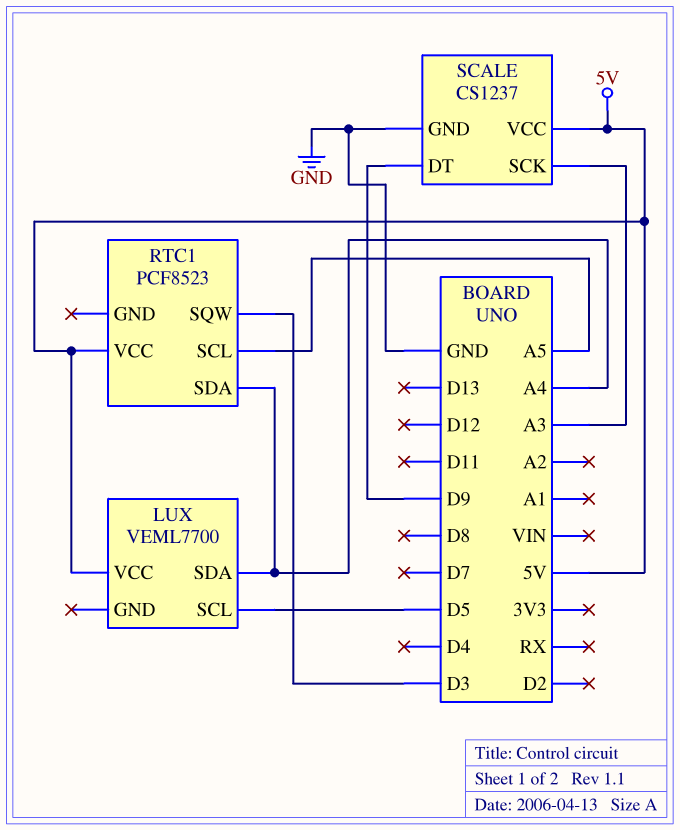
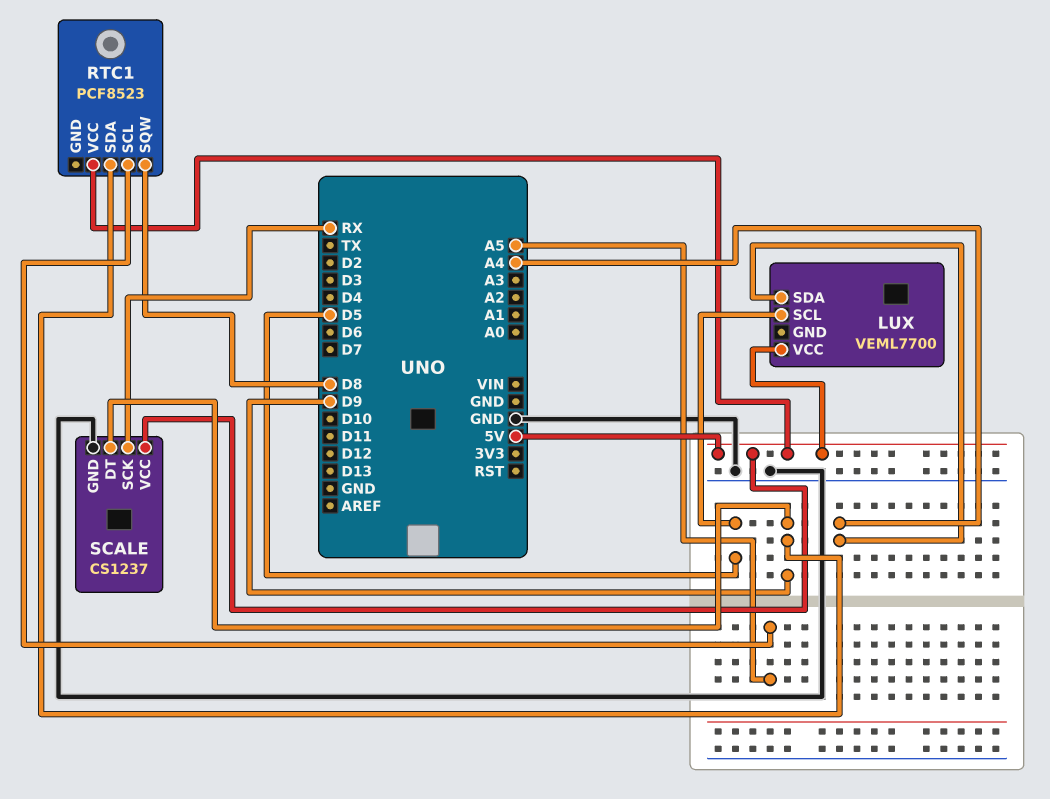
RTC1 pin SDA: A4 -> D9
RTC1 pin SQW: D3 -> D8
SCALE pin SCK: A3 -> RX

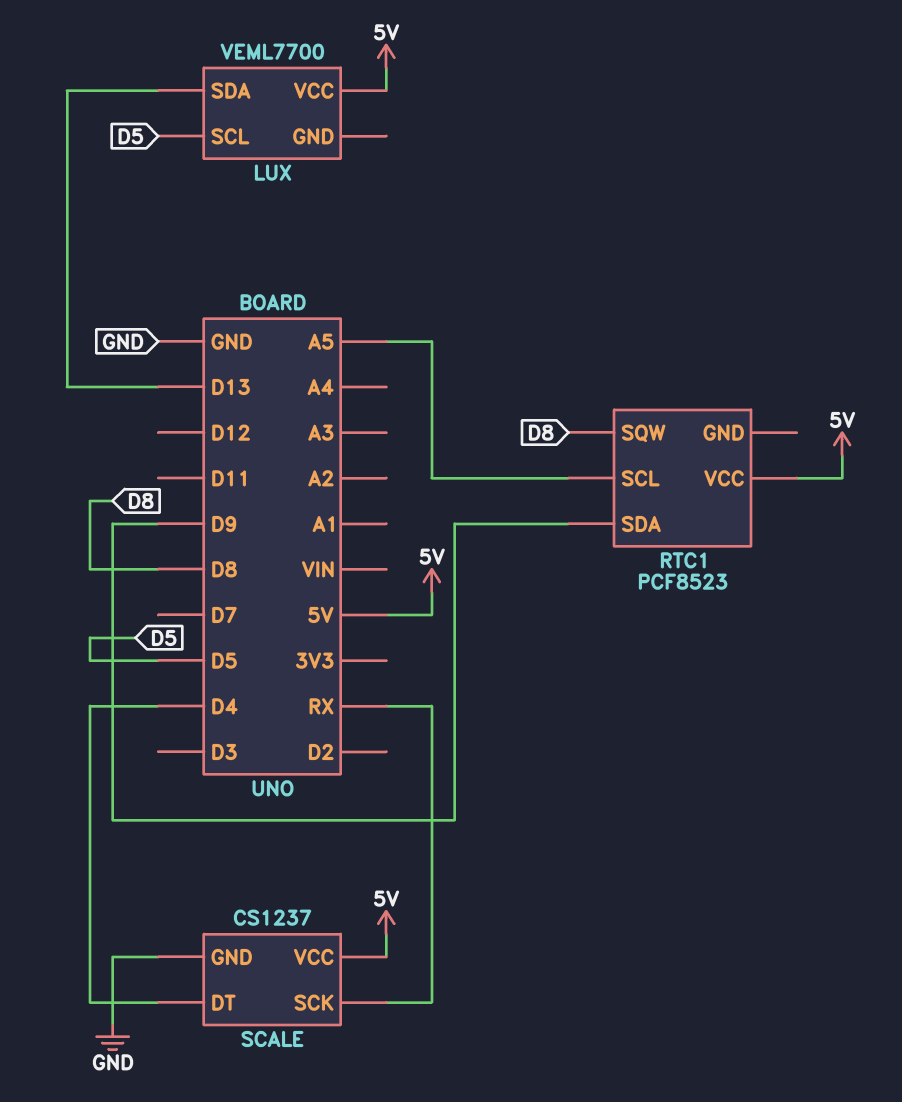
LUX pin SDA: A4 -> D13
SCALE pin DT: D9 -> D4

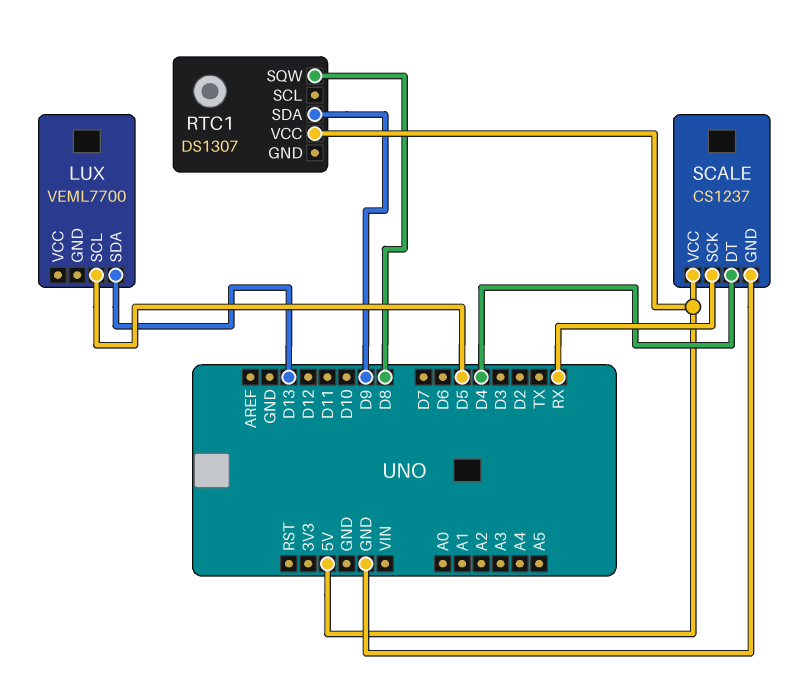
LUX pin VCC: 5V -> none
RTC1: PCF8523 -> DS1307
RTC1 pin SCL: A5 -> none

